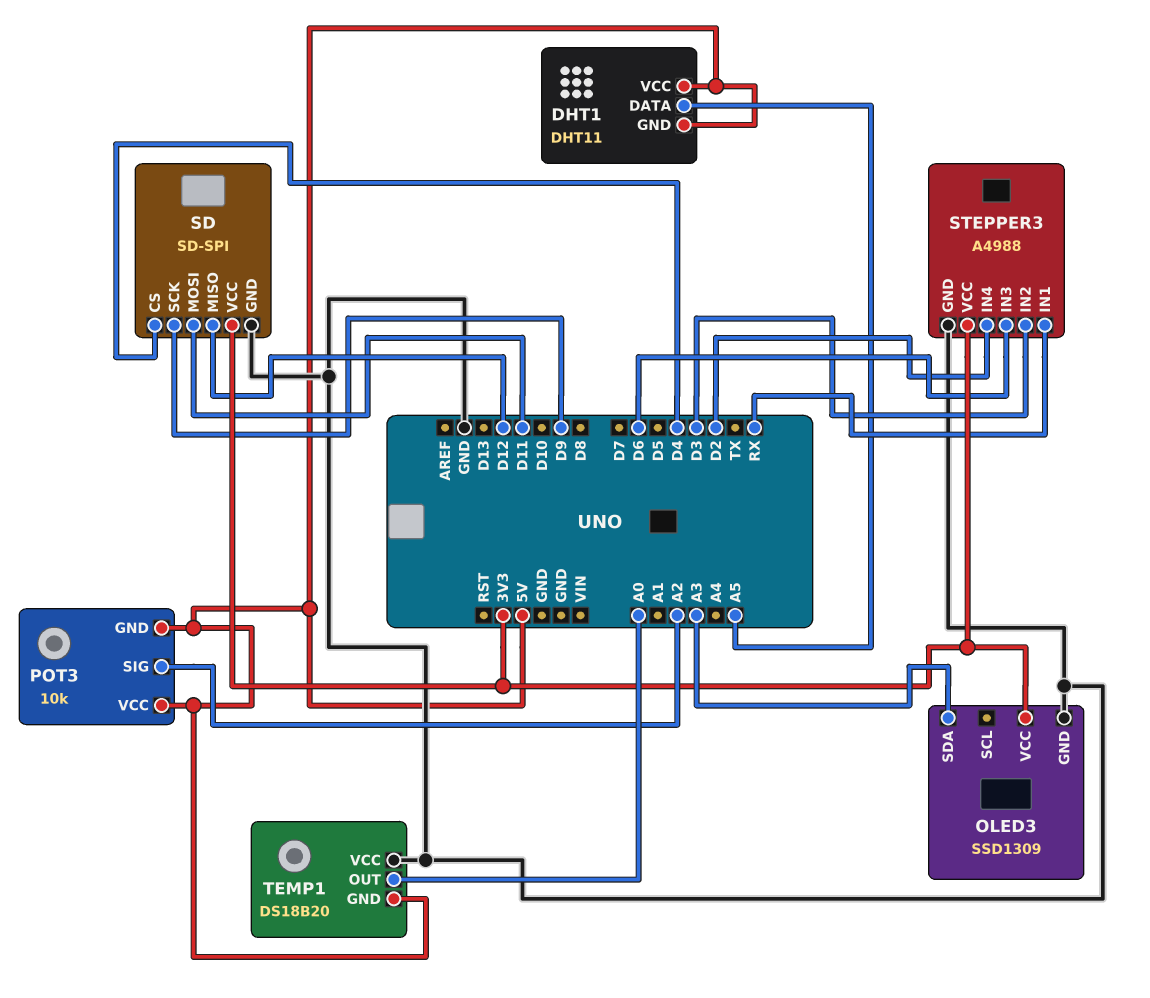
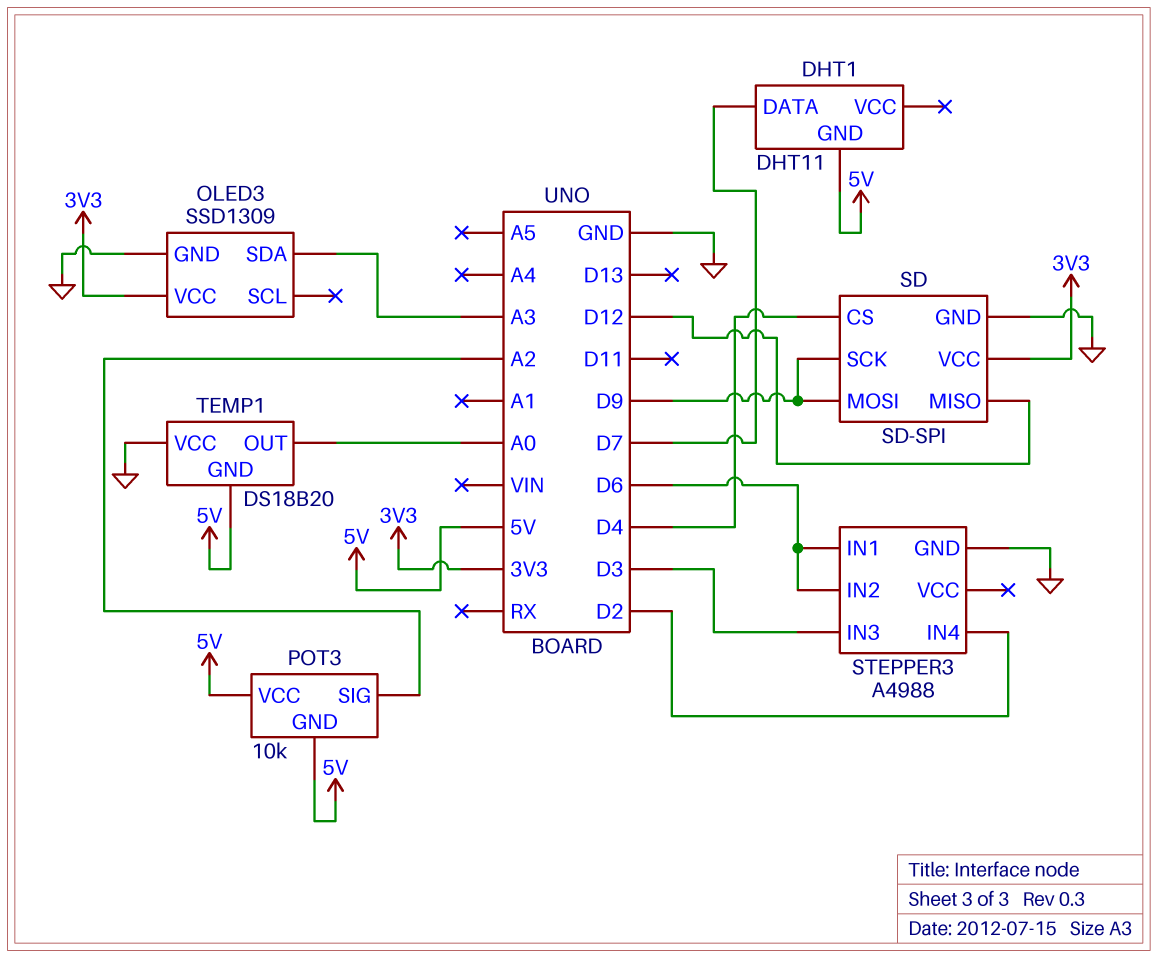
DHT1 pin DATA: A5 -> D7
DHT1 pin VCC: 5V -> none
SD pin MOSI: D11 -> D9
STEPPER3 pin IN1: RX -> D6
STEPPER3 pin IN2: D3 -> D6
STEPPER3 pin IN3: D6 -> D3
STEPPER3 pin VCC: 3V3 -> none

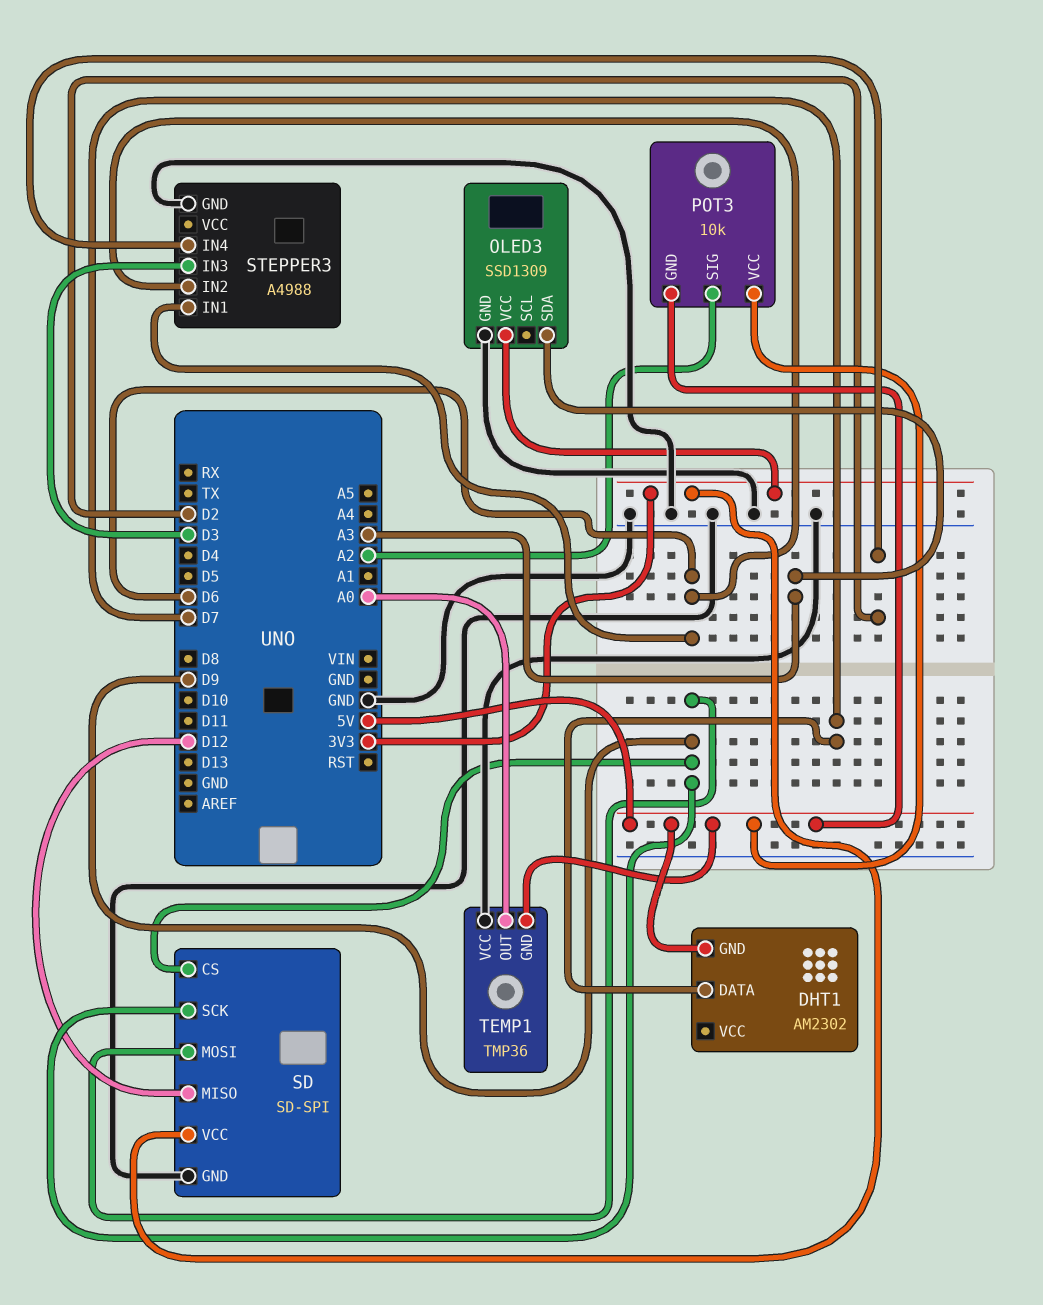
DHT1: DHT11 -> AM2302
SD pin CS: D4 -> D9
TEMP1: DS18B20 -> TMP36

